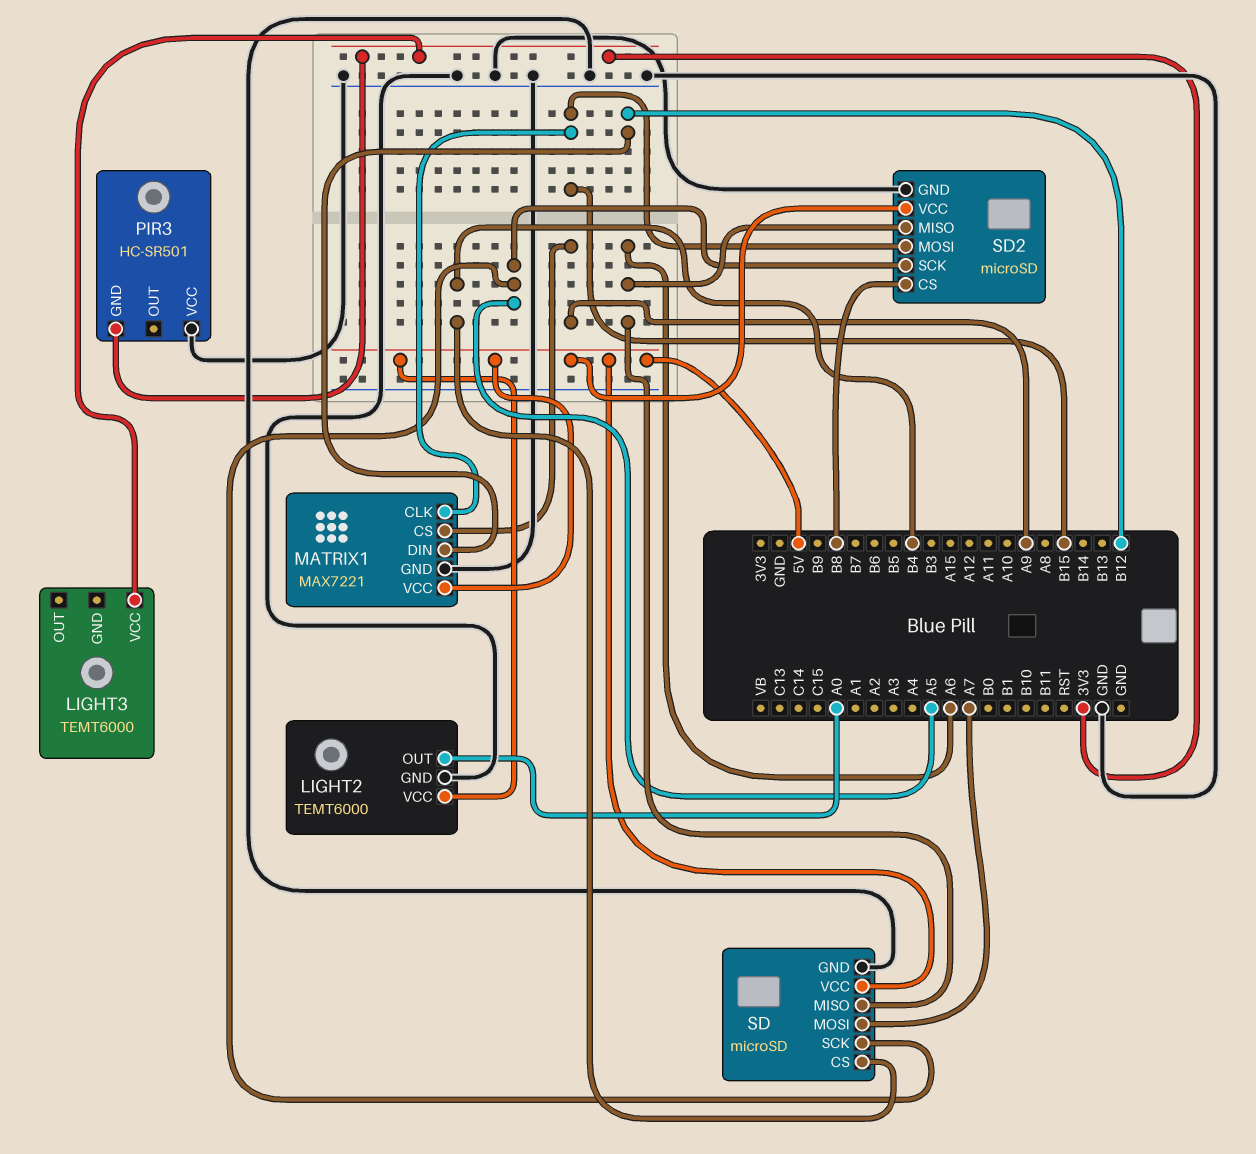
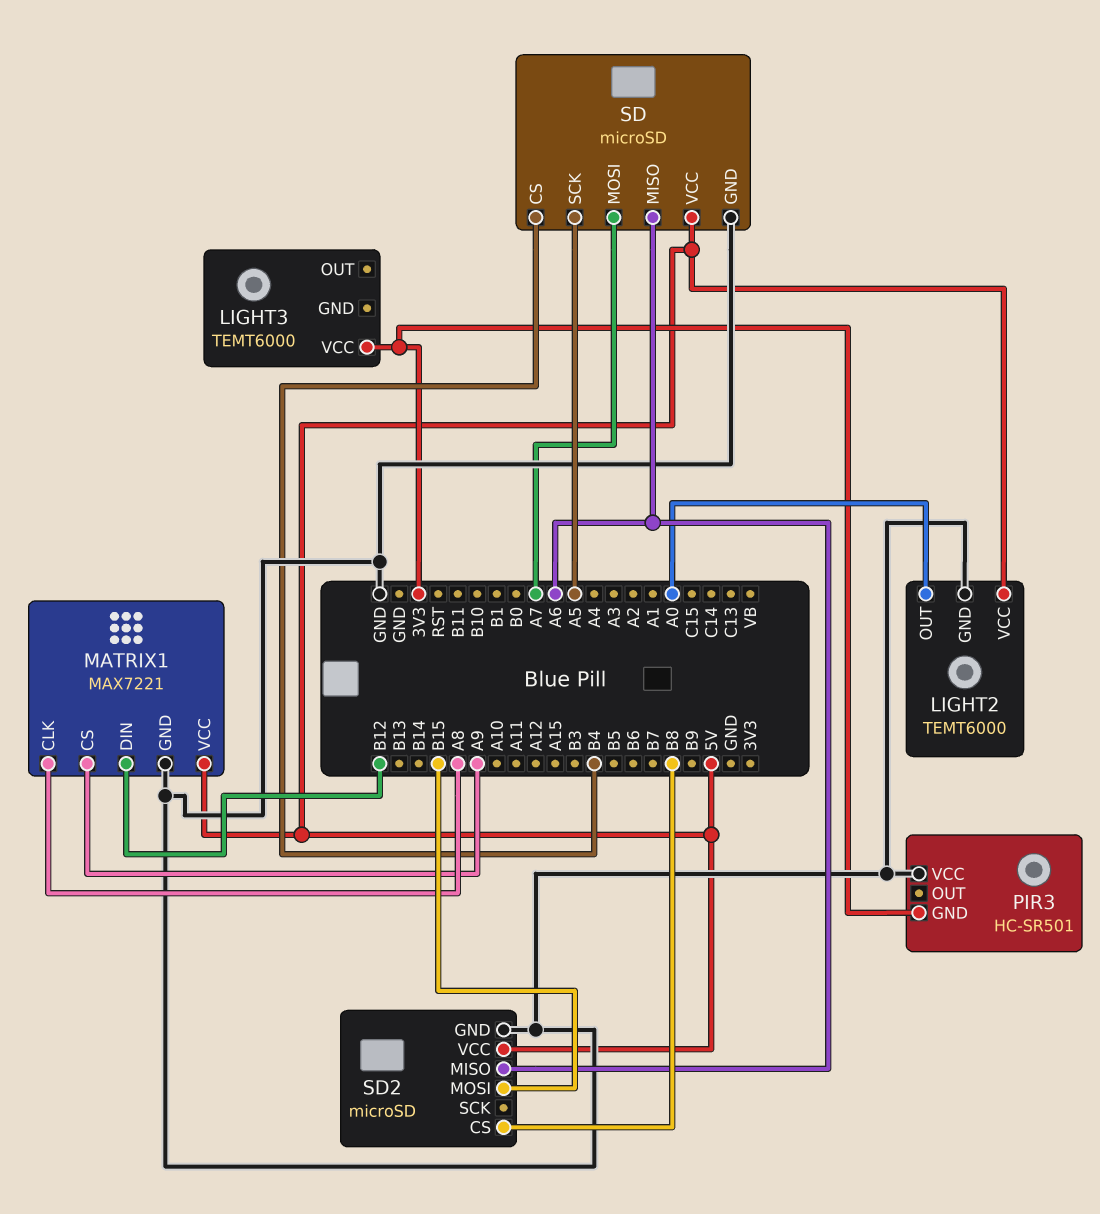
MATRIX1 pin CLK: B15 -> A8
SD2 pin SCK: A5 -> none

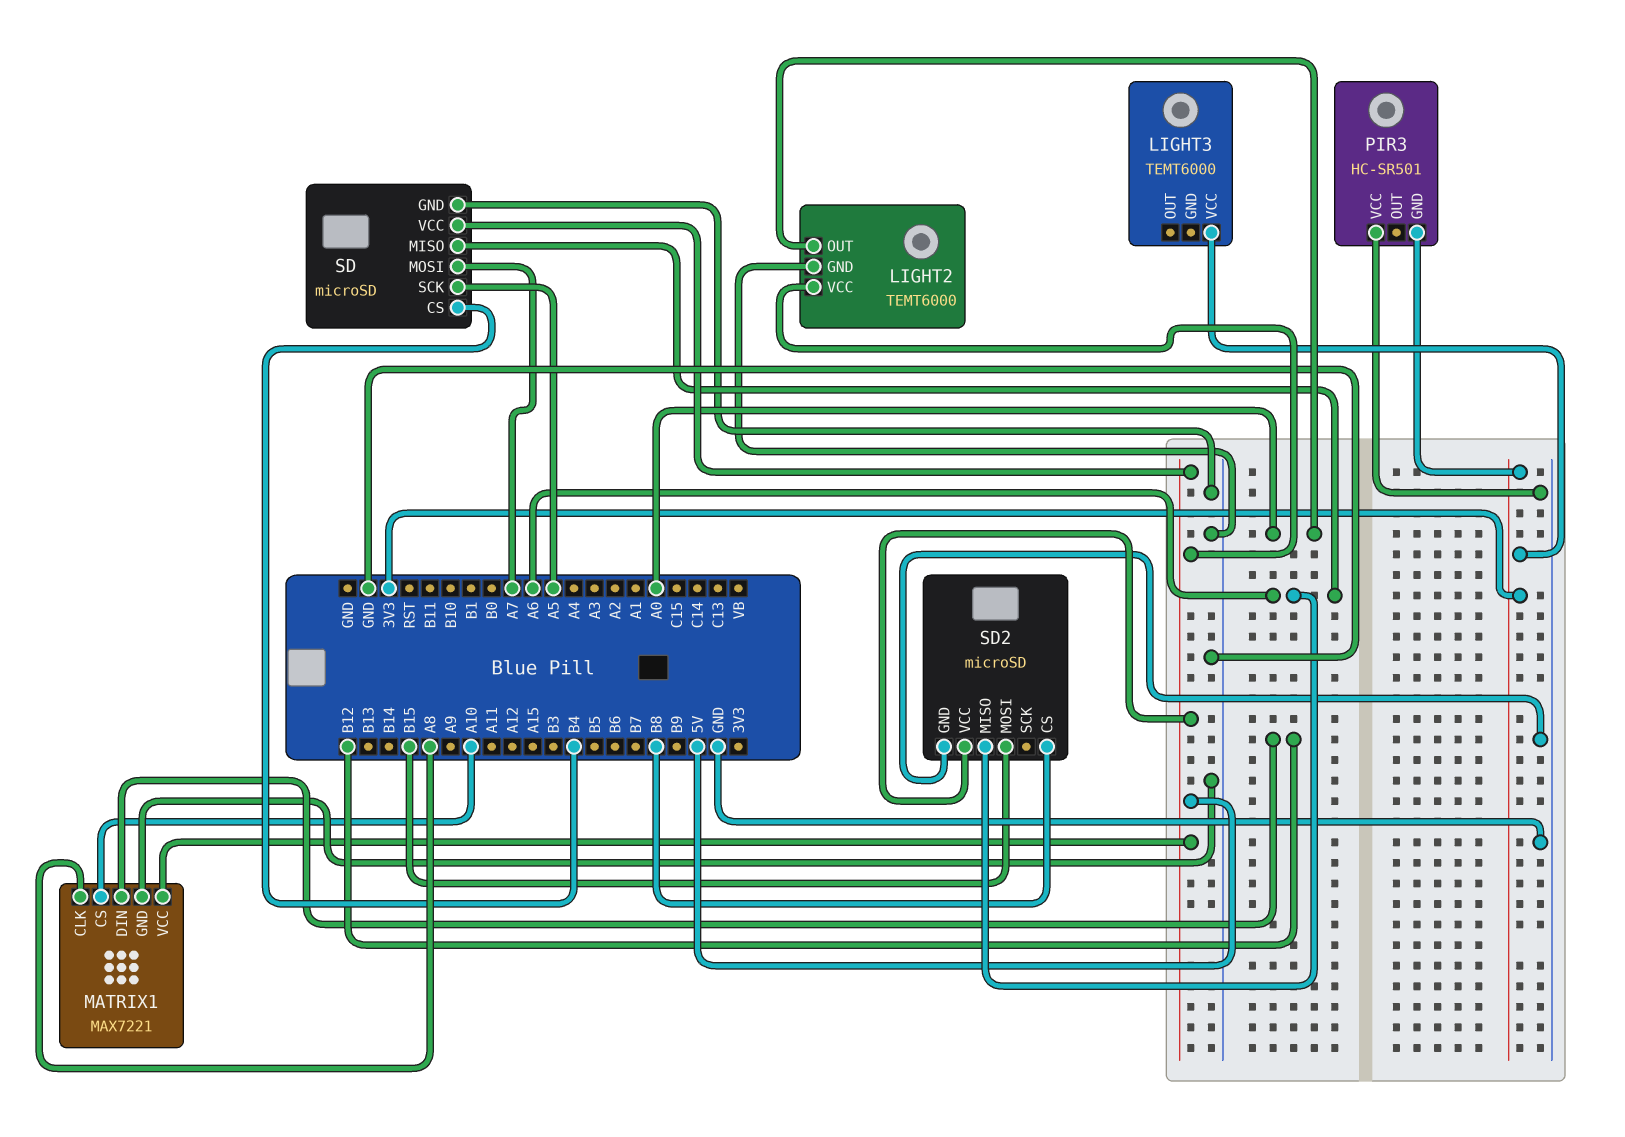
MATRIX1 pin CS: A9 -> A10

